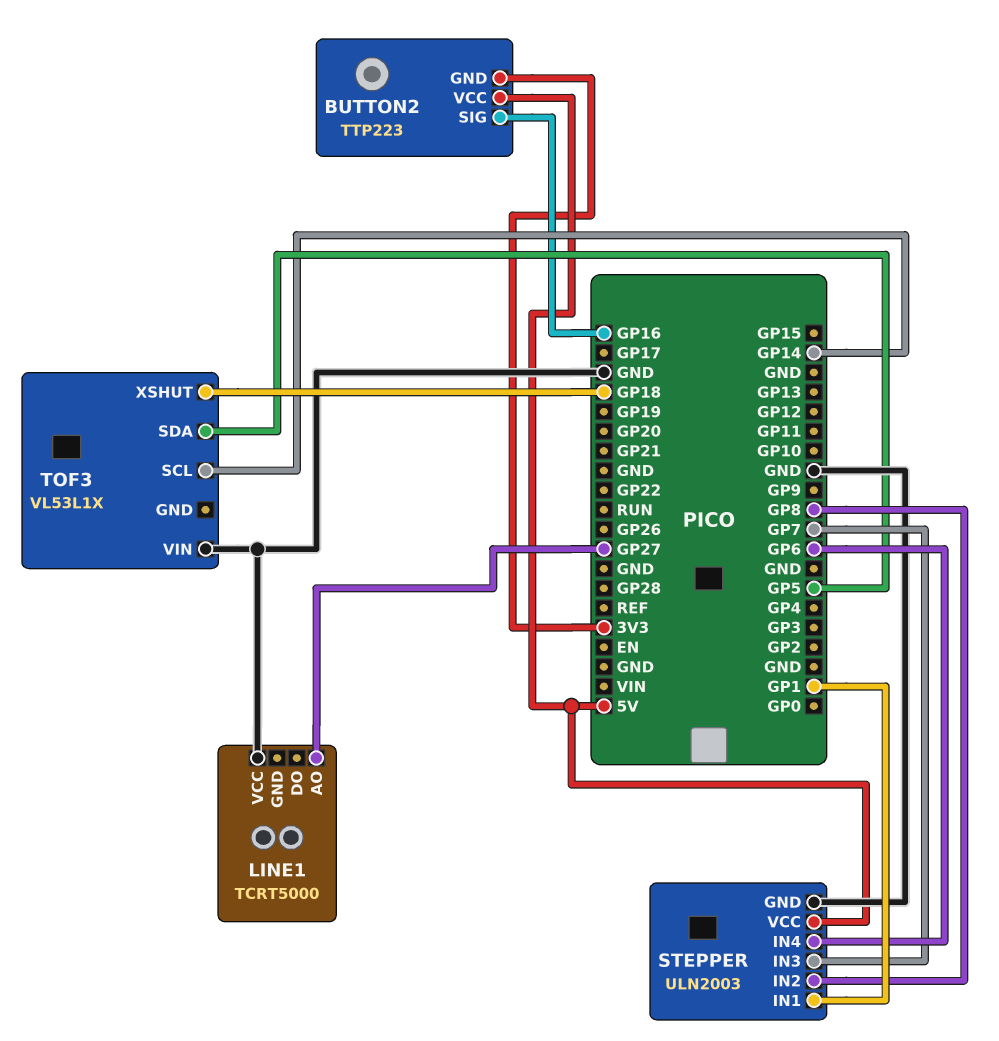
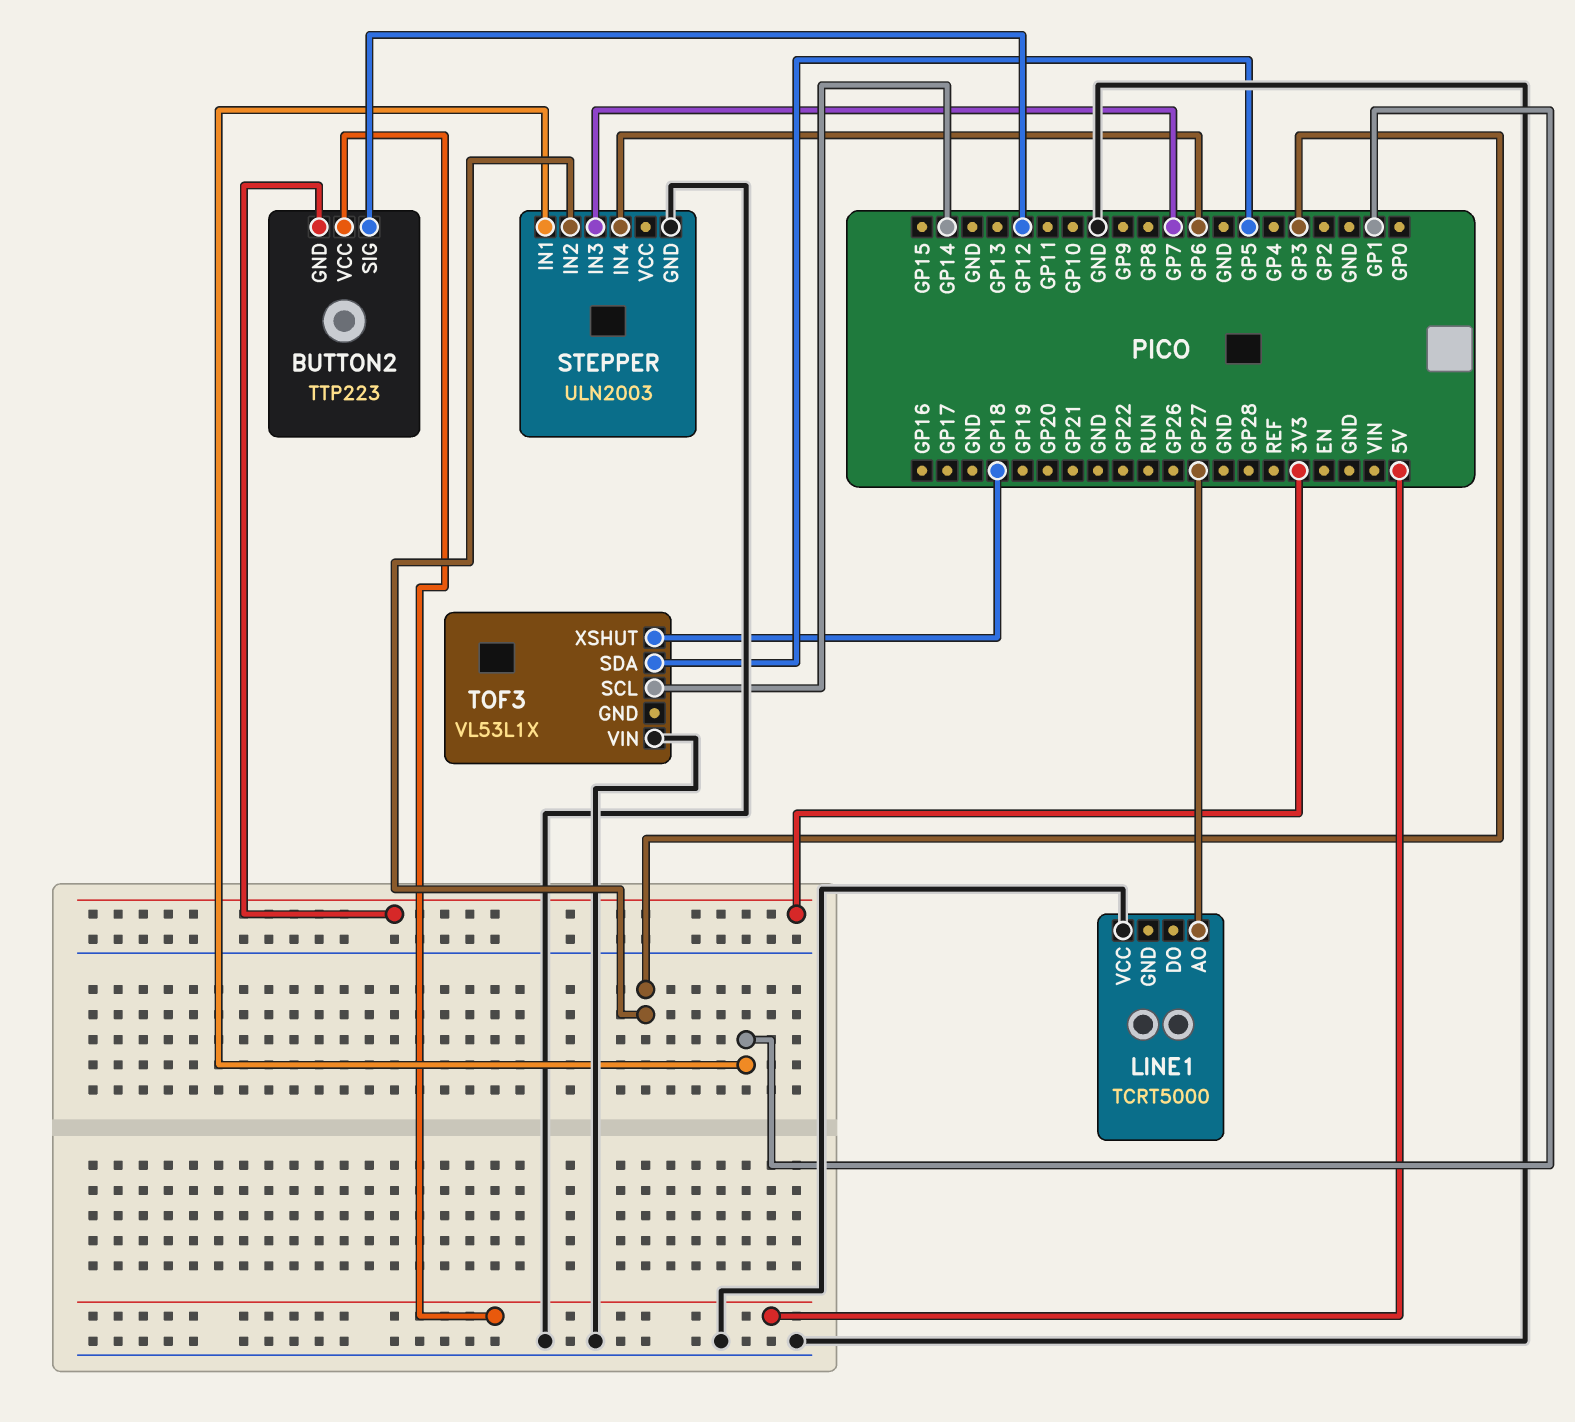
BUTTON2 pin SIG: GP16 -> GP12
STEPPER pin IN2: GP8 -> GP3
STEPPER pin VCC: 5V -> none

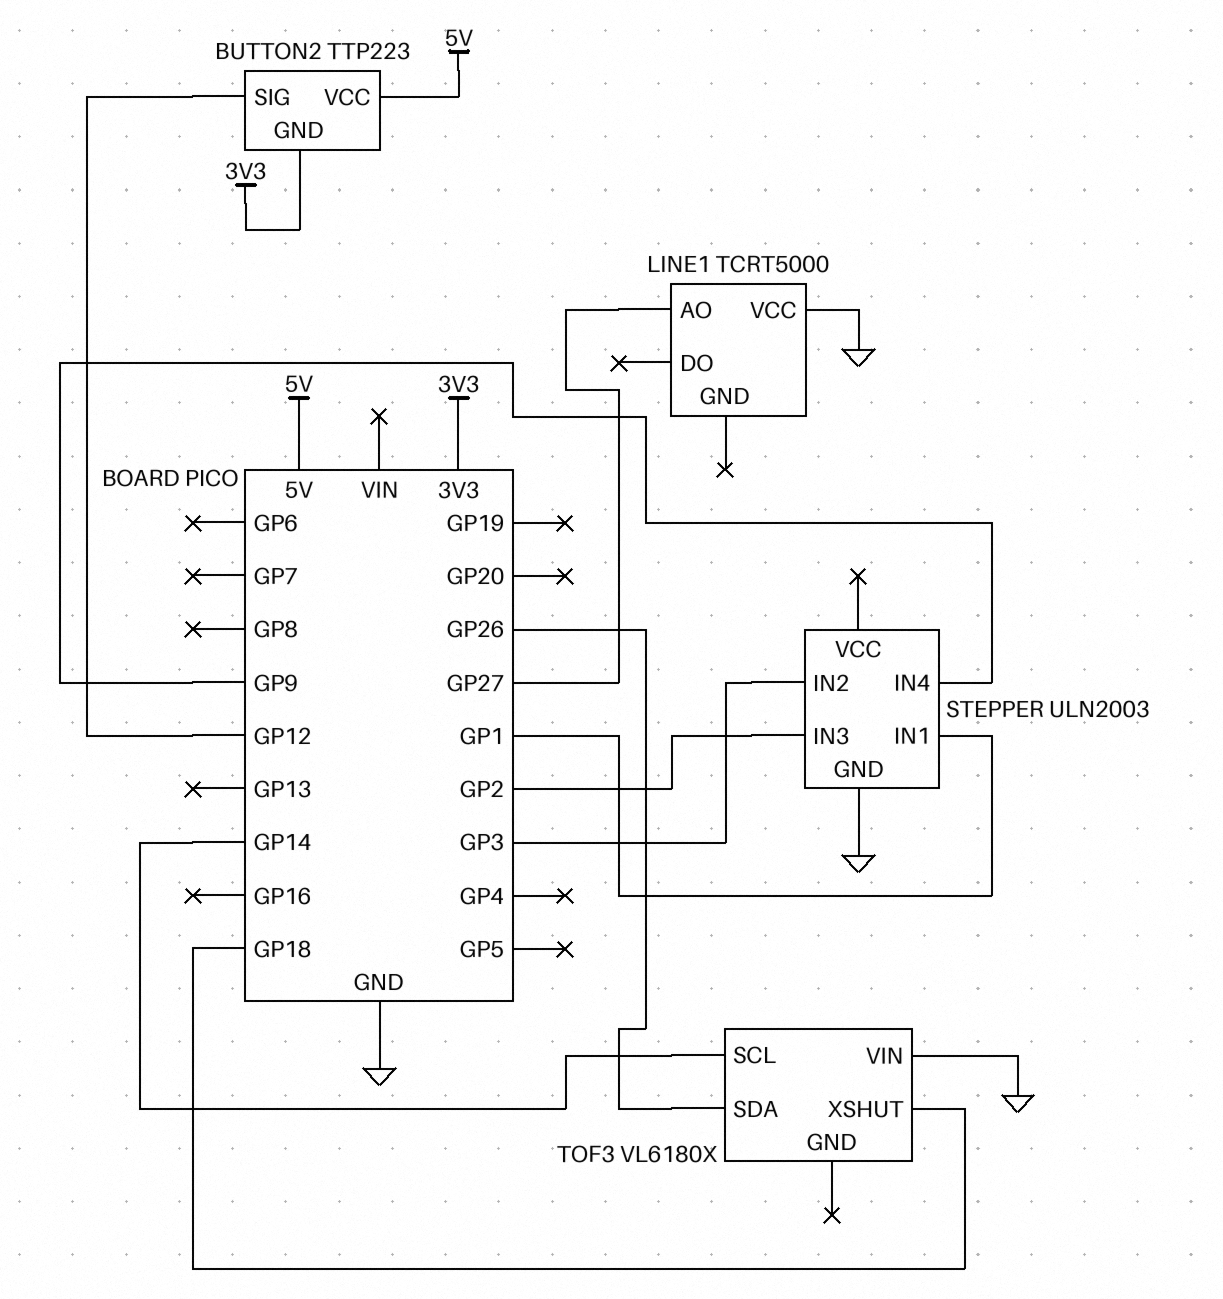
STEPPER pin IN3: GP7 -> GP2
STEPPER pin IN4: GP6 -> GP9
TOF3: VL53L1X -> VL6180X
TOF3 pin SDA: GP5 -> GP26

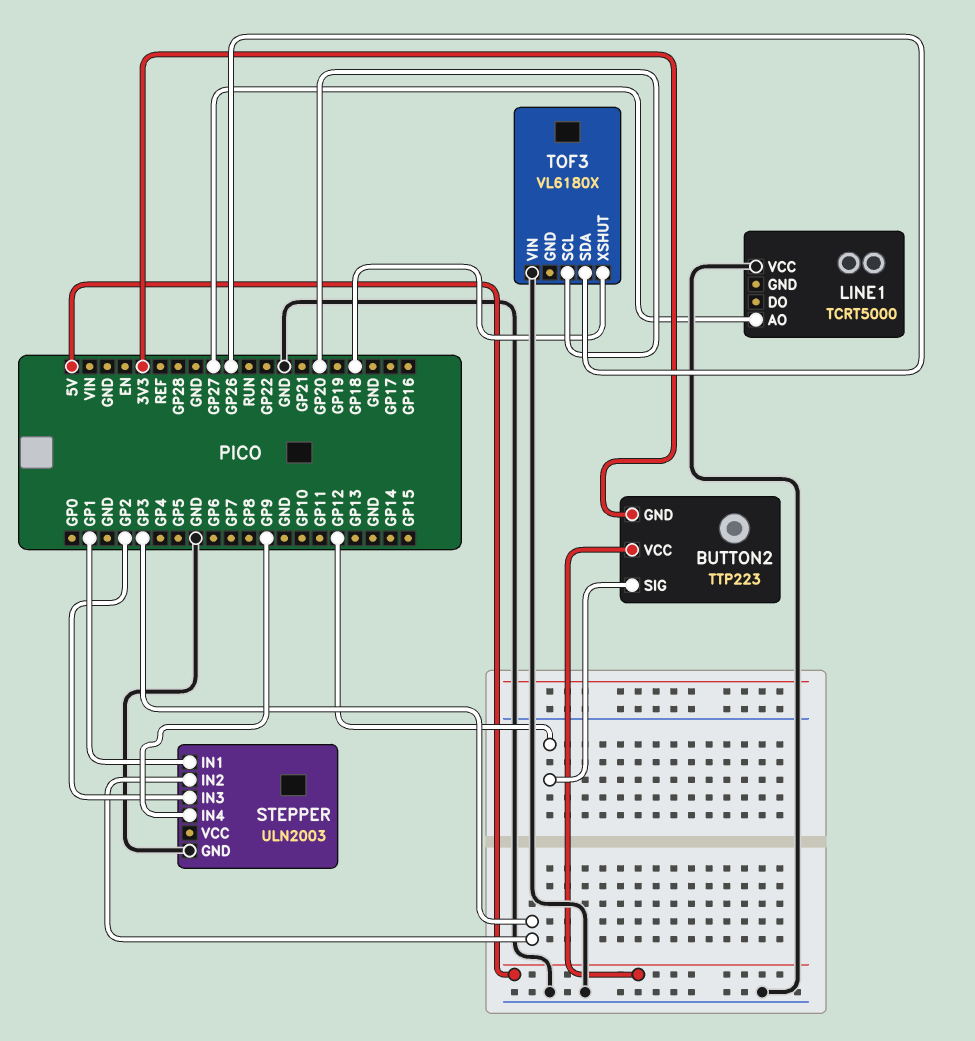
TOF3 pin SCL: GP14 -> GP20

